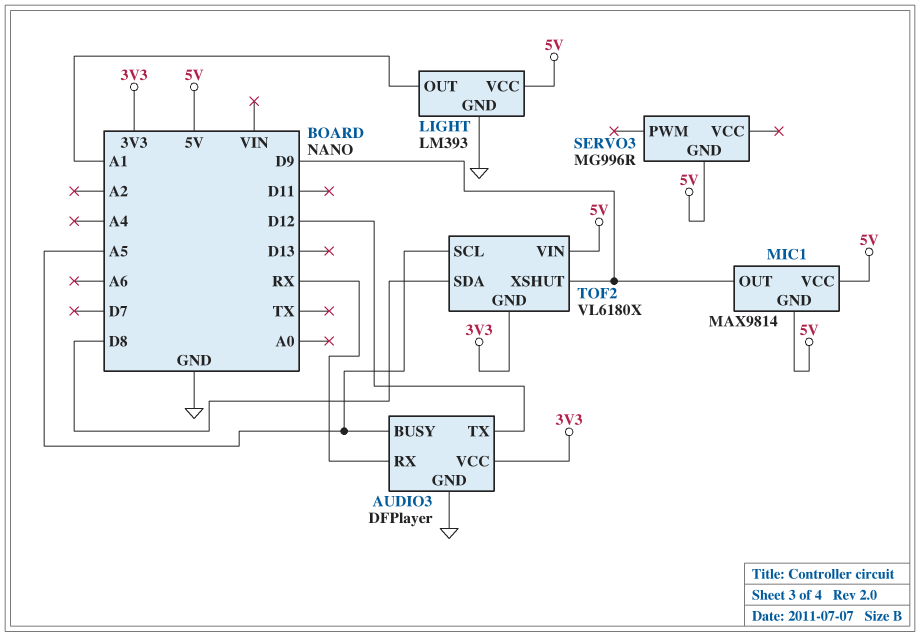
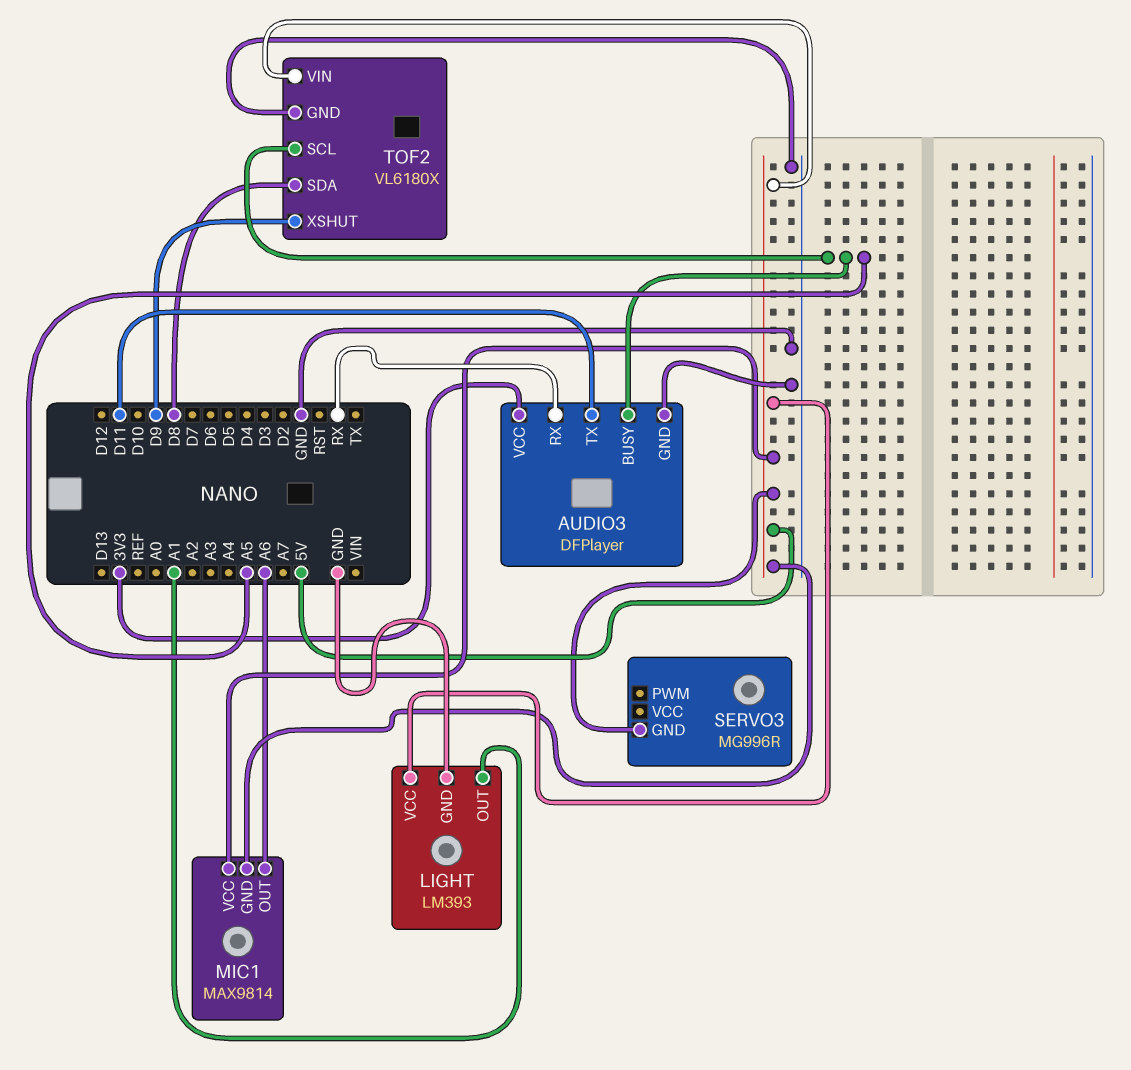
AUDIO3 pin TX: D12 -> D11
MIC1 pin OUT: D9 -> A6
TOF2 pin GND: 3V3 -> GND

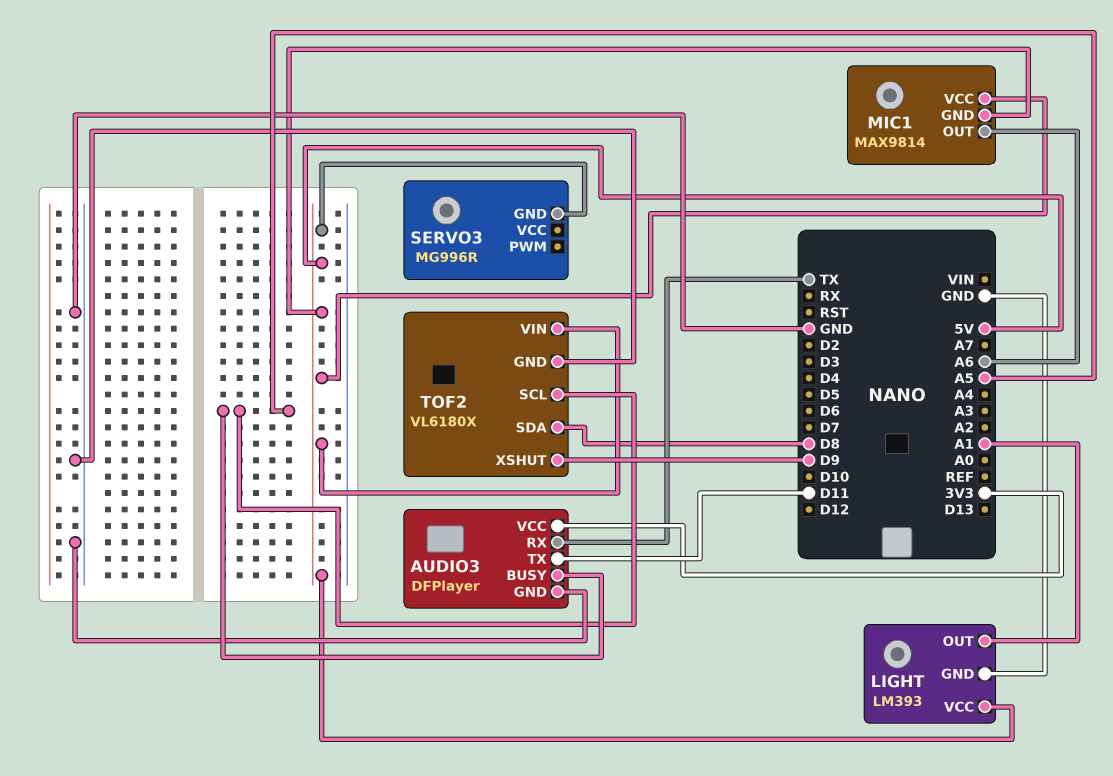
AUDIO3 pin RX: RX -> TX

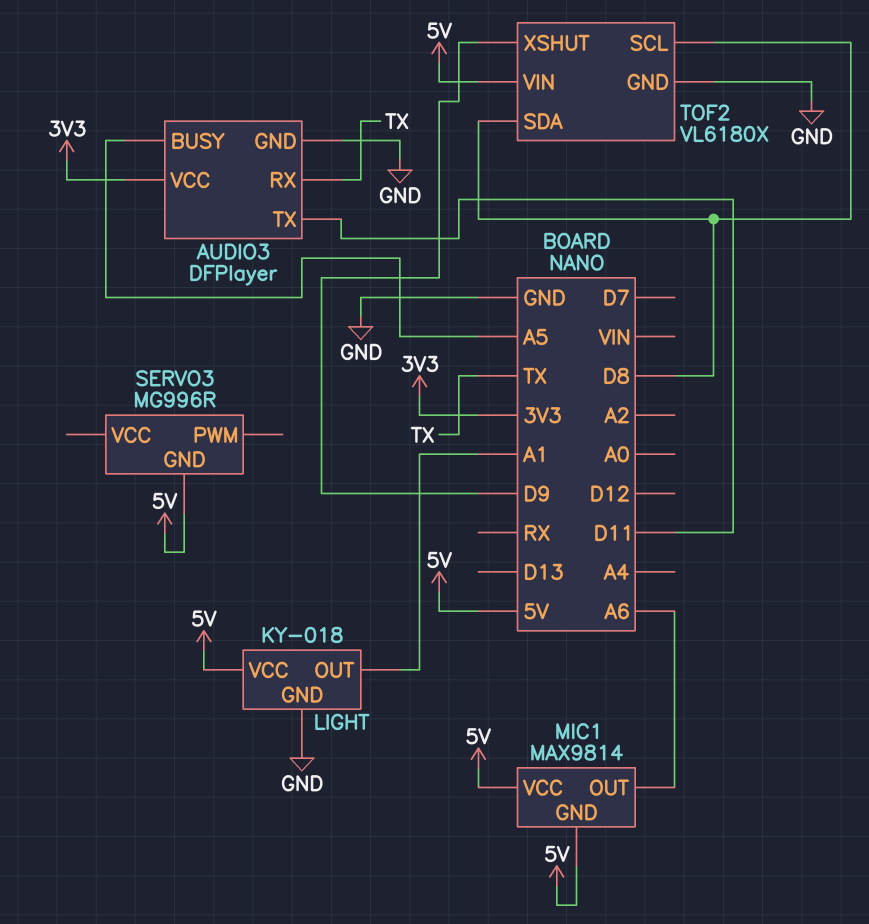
LIGHT: LM393 -> KY-018
TOF2 pin SCL: A5 -> D8

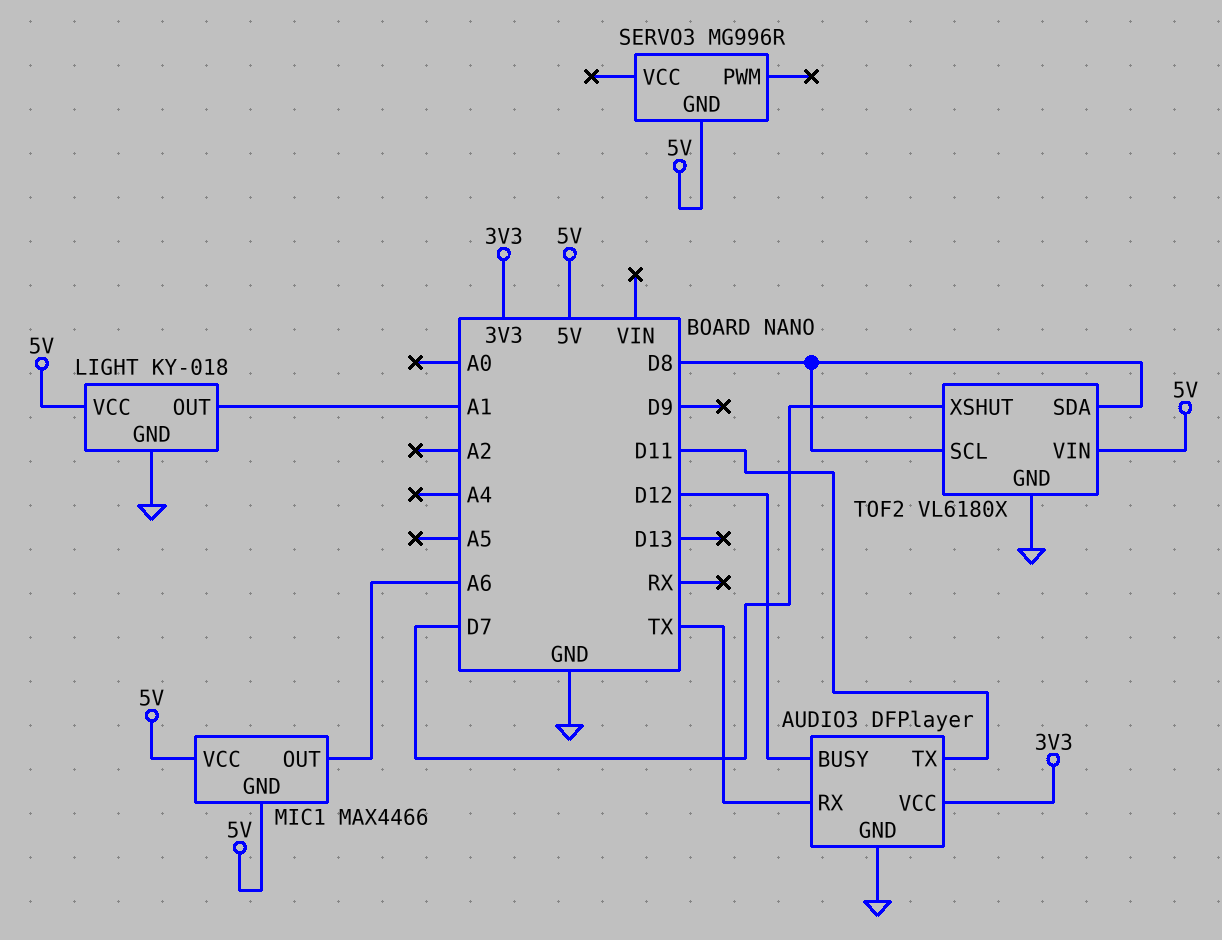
AUDIO3 pin BUSY: A5 -> D12
MIC1: MAX9814 -> MAX4466
TOF2 pin XSHUT: D9 -> D7

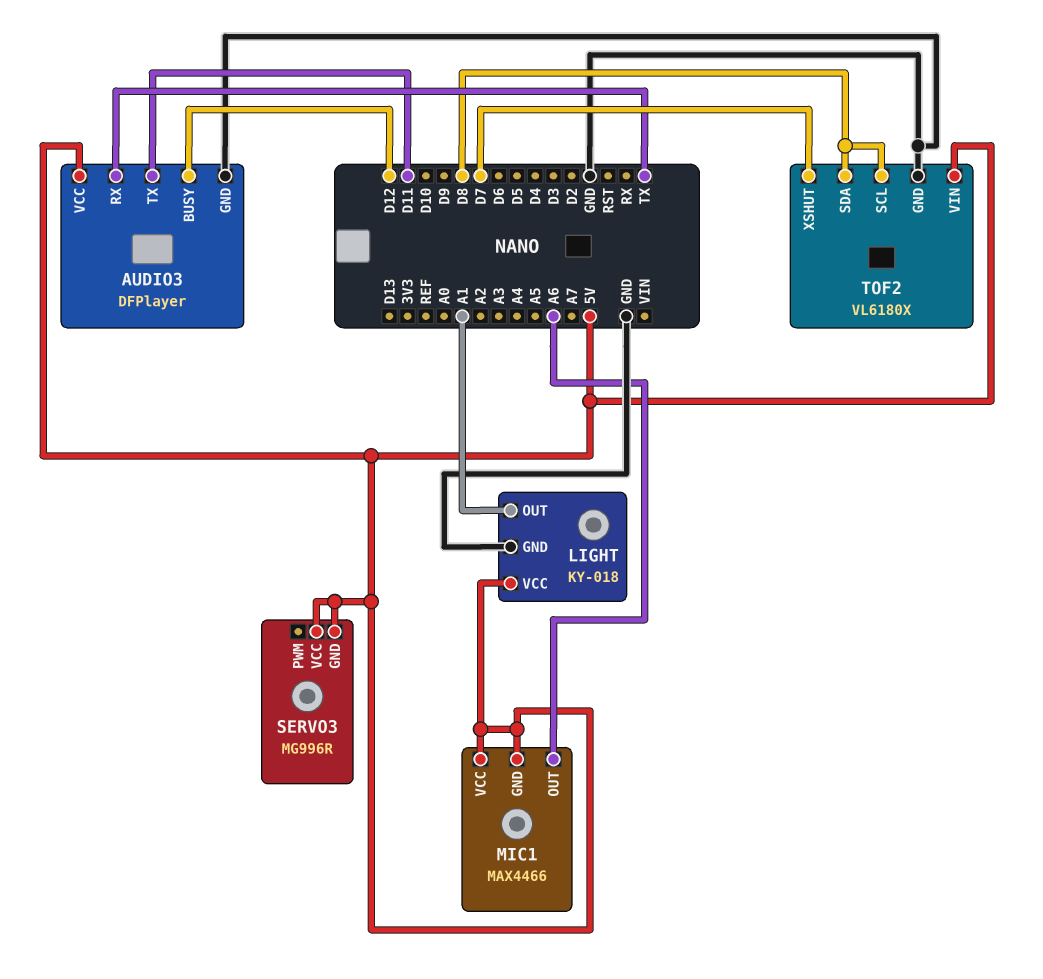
AUDIO3 pin VCC: 3V3 -> 5V
SERVO3 pin VCC: none -> 5V

